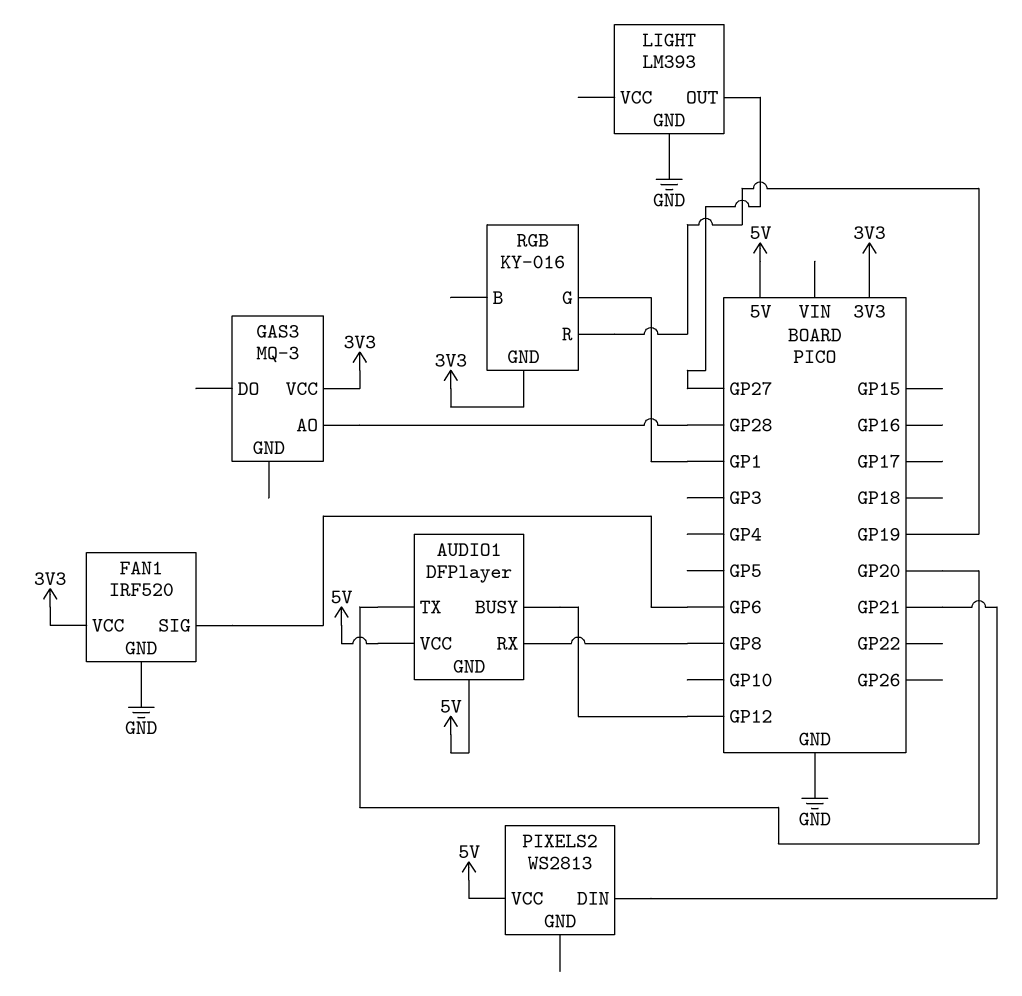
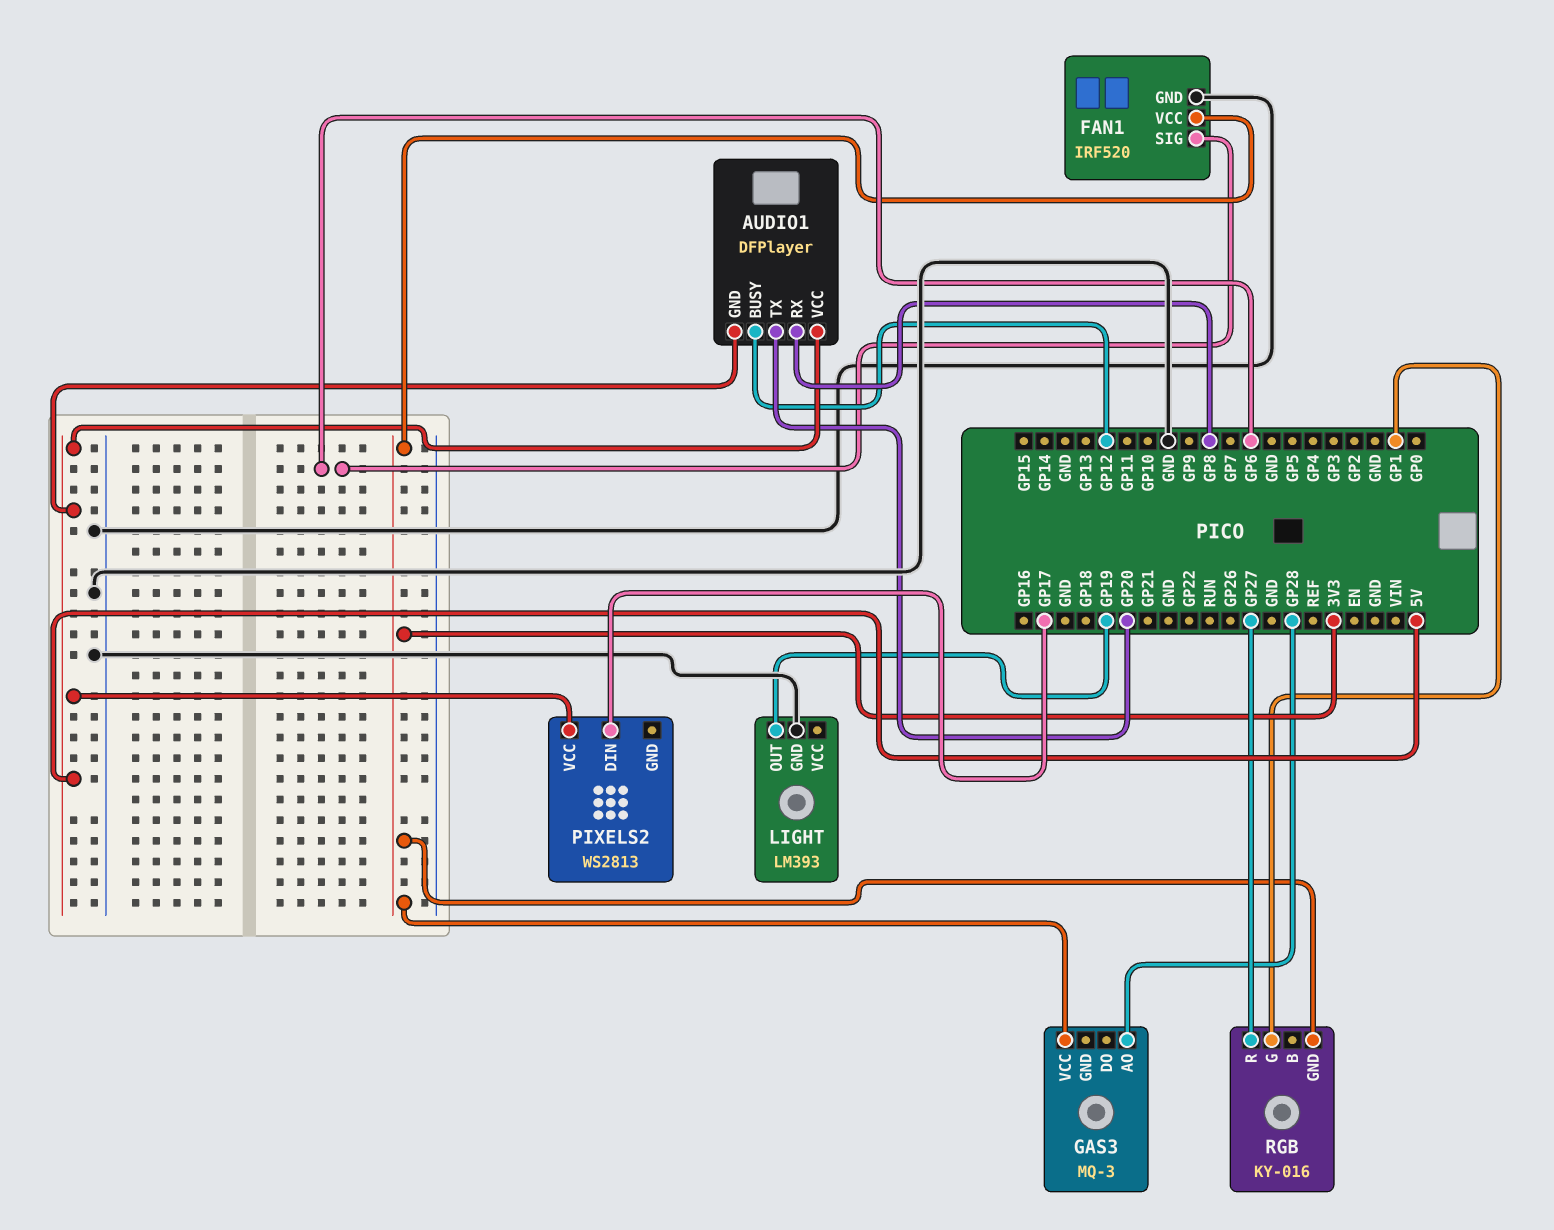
LIGHT pin OUT: GP27 -> GP19
PIXELS2 pin DIN: GP21 -> GP17
RGB pin R: GP19 -> GP27

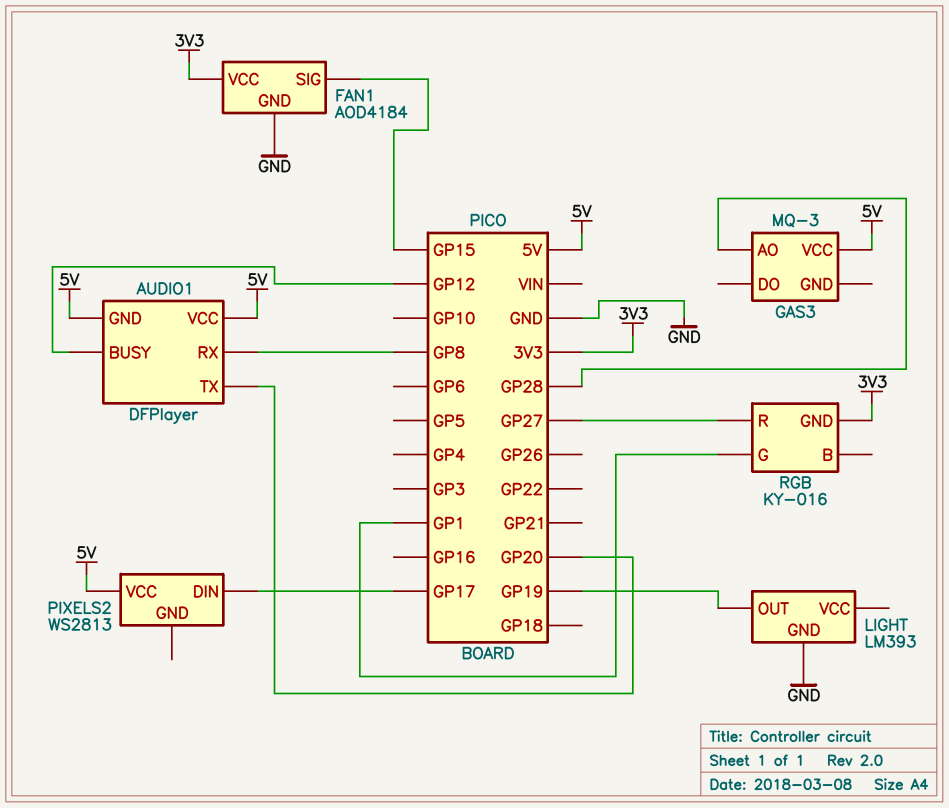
FAN1: IRF520 -> AOD4184
FAN1 pin SIG: GP6 -> GP15
GAS3 pin VCC: 3V3 -> 5V

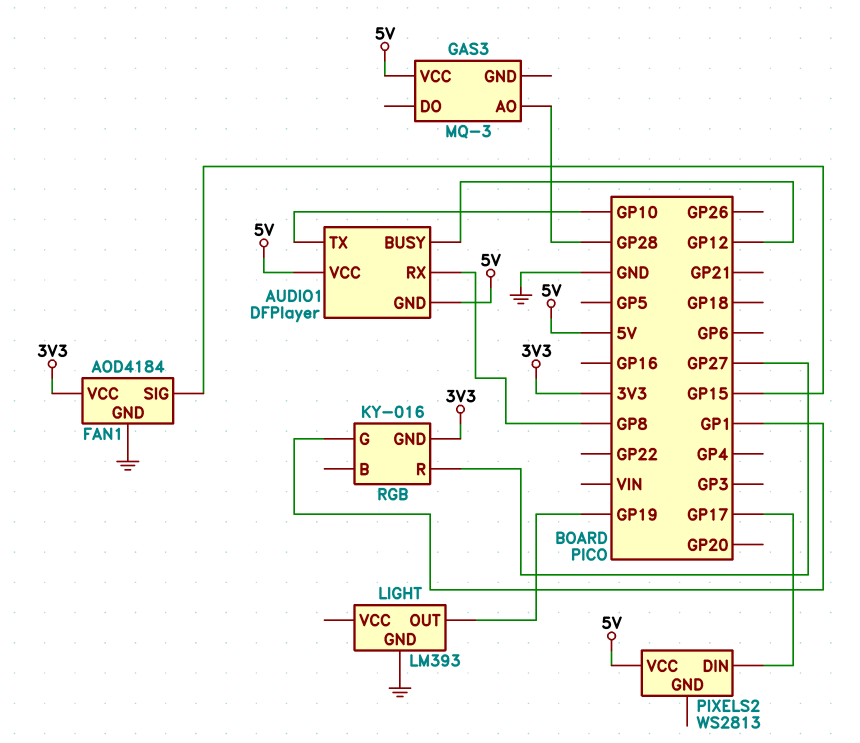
AUDIO1 pin TX: GP20 -> GP10

